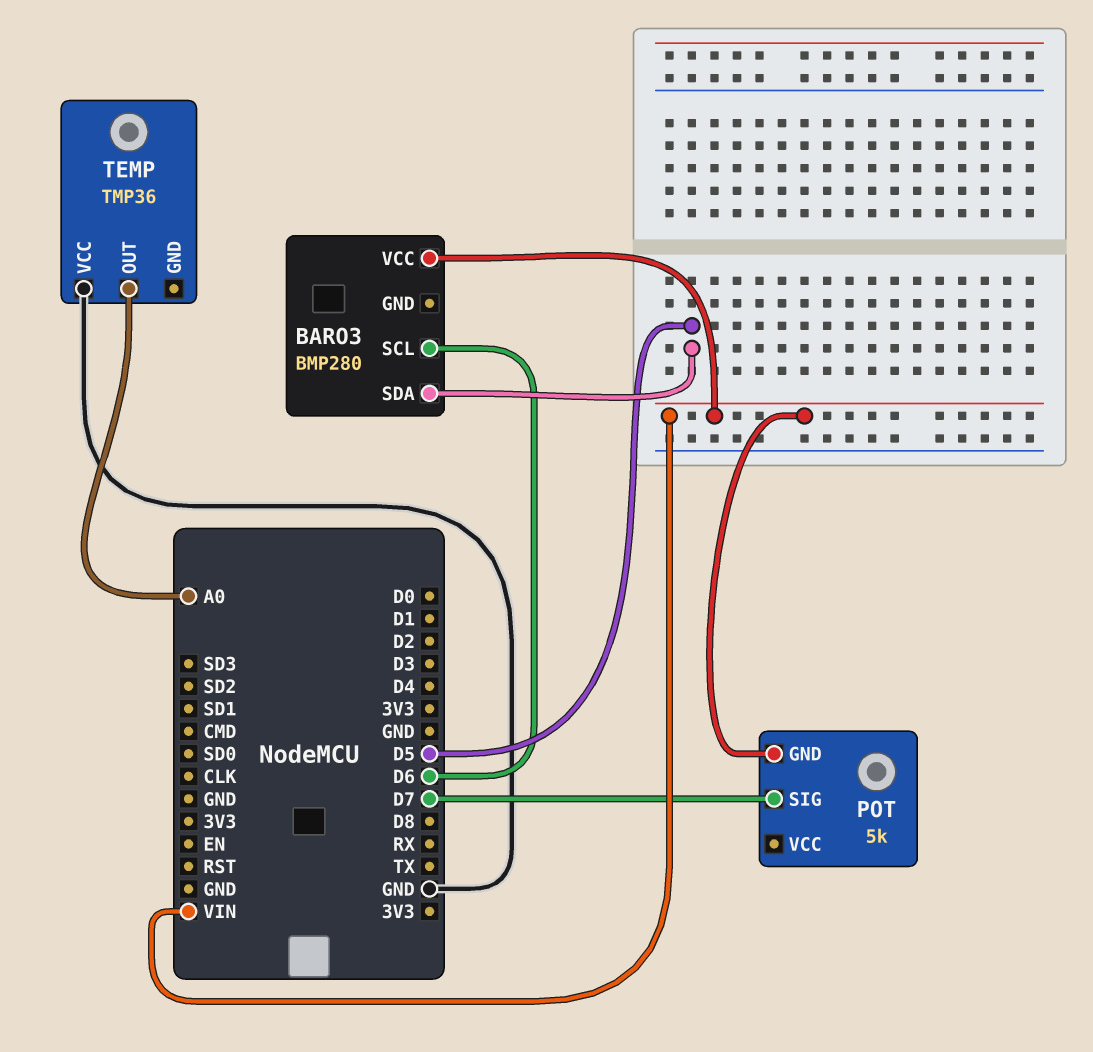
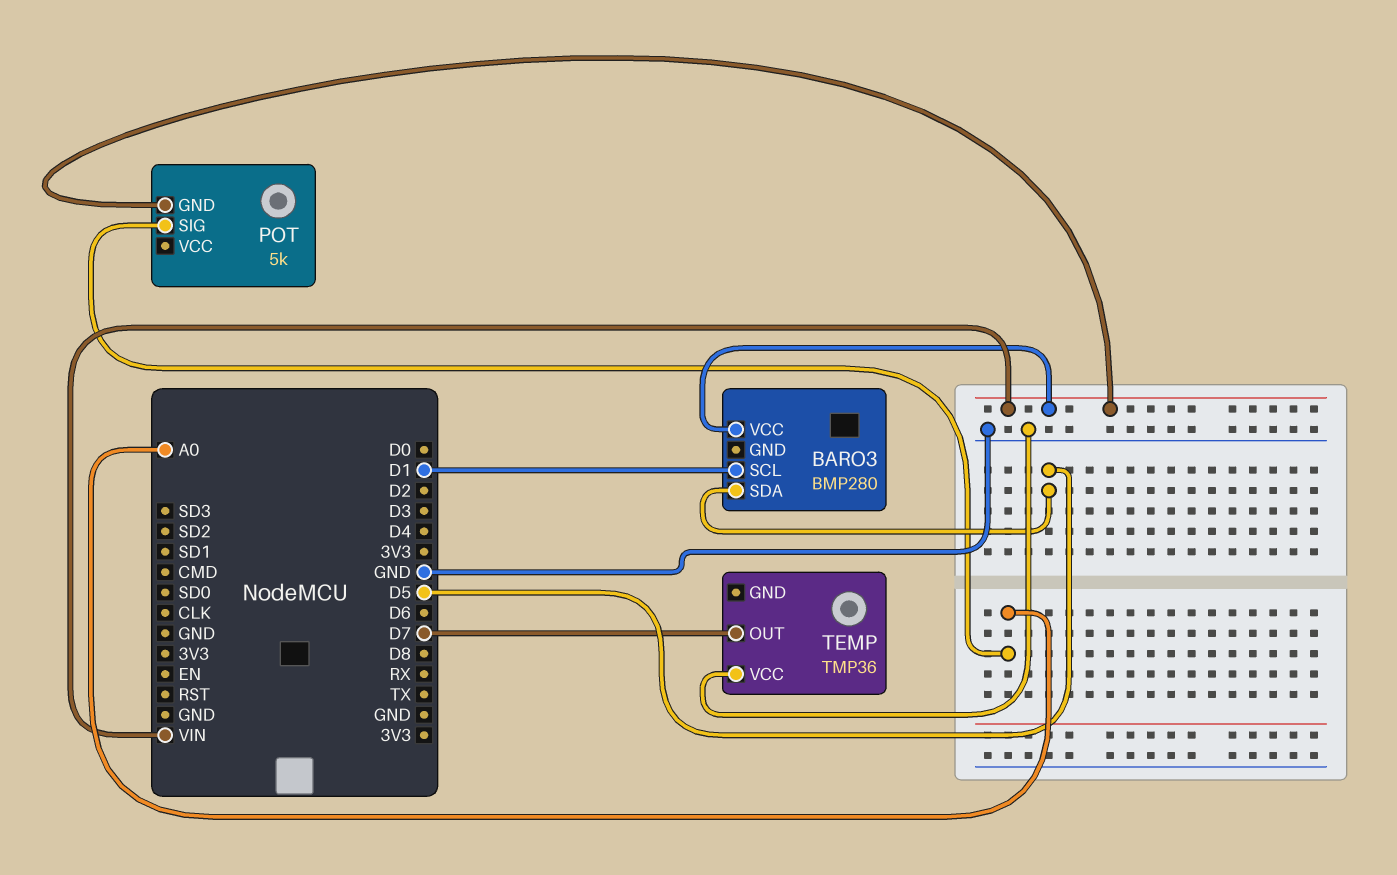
BARO3 pin SCL: D6 -> D1
POT pin SIG: D7 -> A0
TEMP pin OUT: A0 -> D7

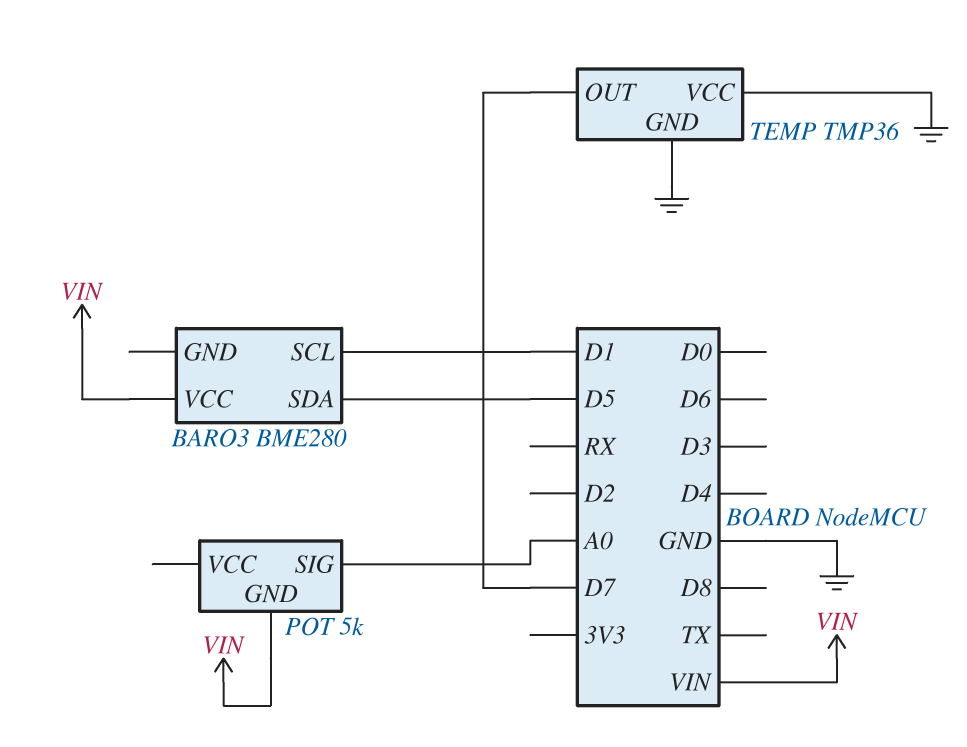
BARO3: BMP280 -> BME280
TEMP pin GND: none -> GND

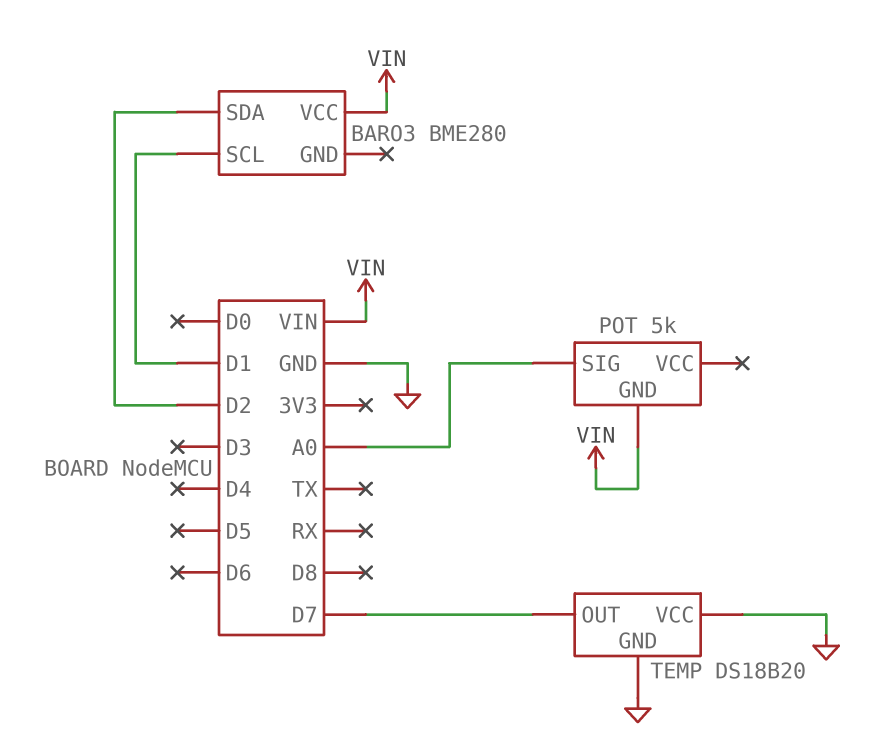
BARO3 pin SDA: D5 -> D2
TEMP: TMP36 -> DS18B20

